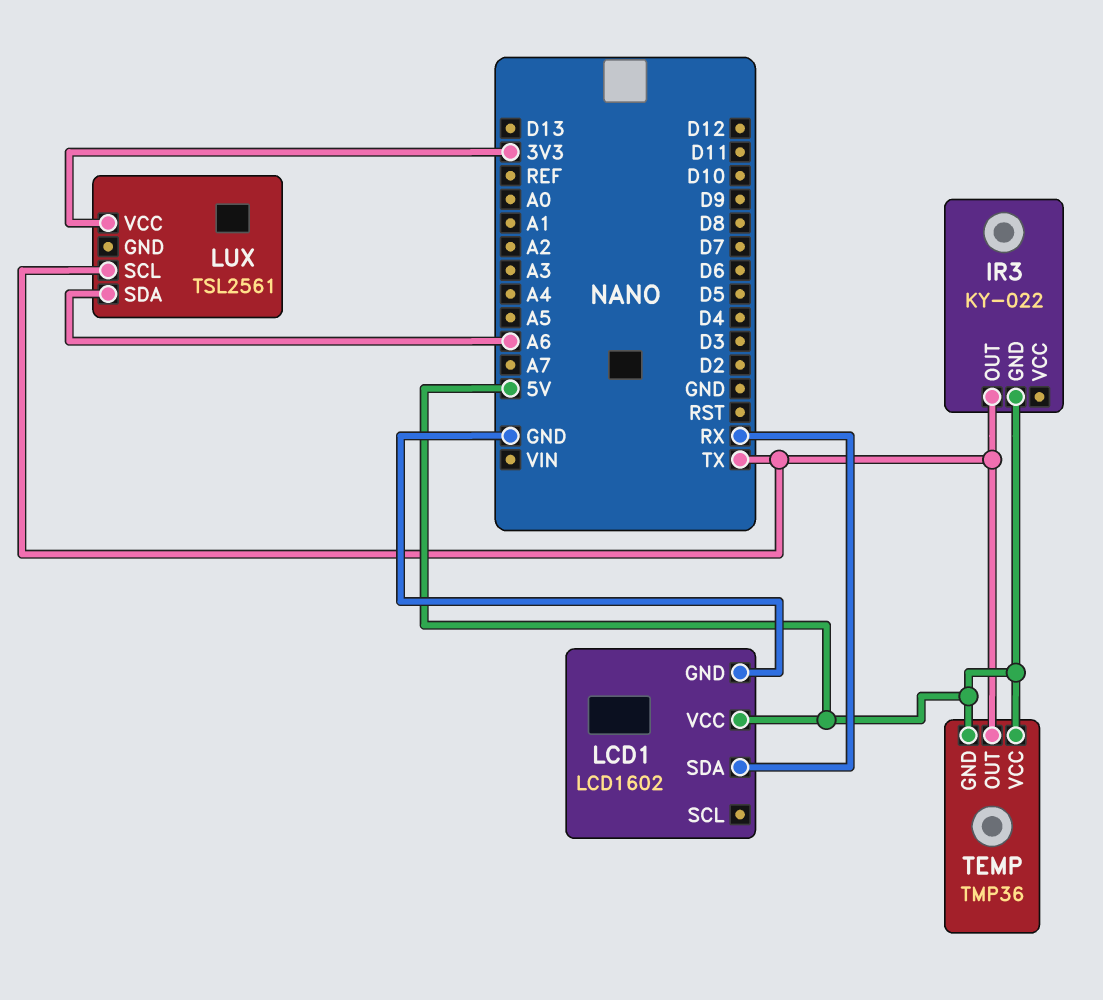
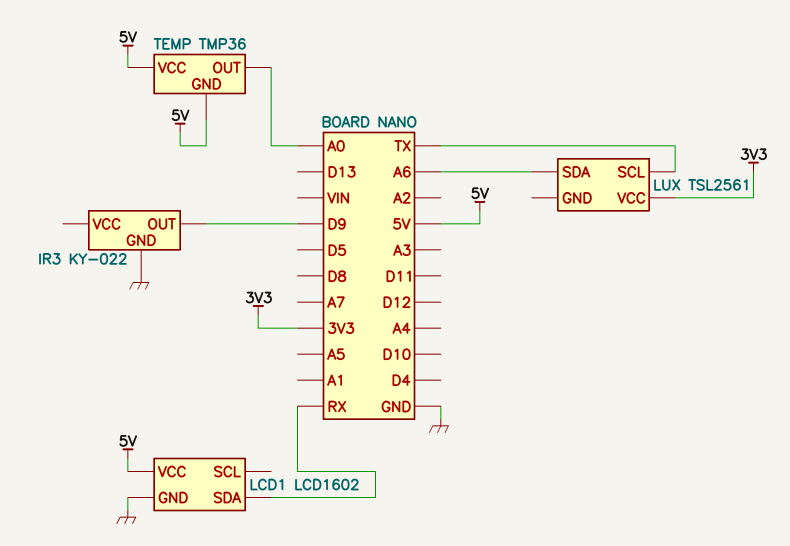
IR3 pin GND: 5V -> GND
IR3 pin OUT: TX -> D9
TEMP pin OUT: TX -> A0

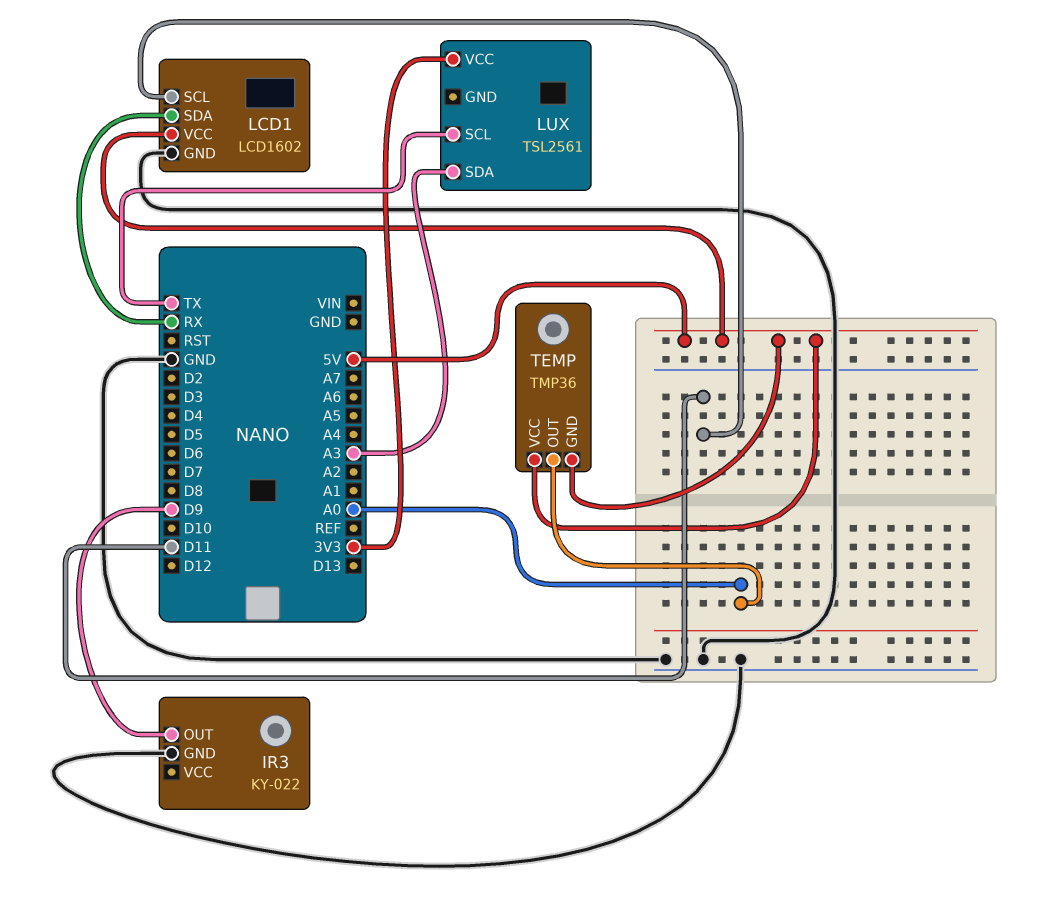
LCD1 pin SCL: none -> D11
LUX pin SDA: A6 -> A3

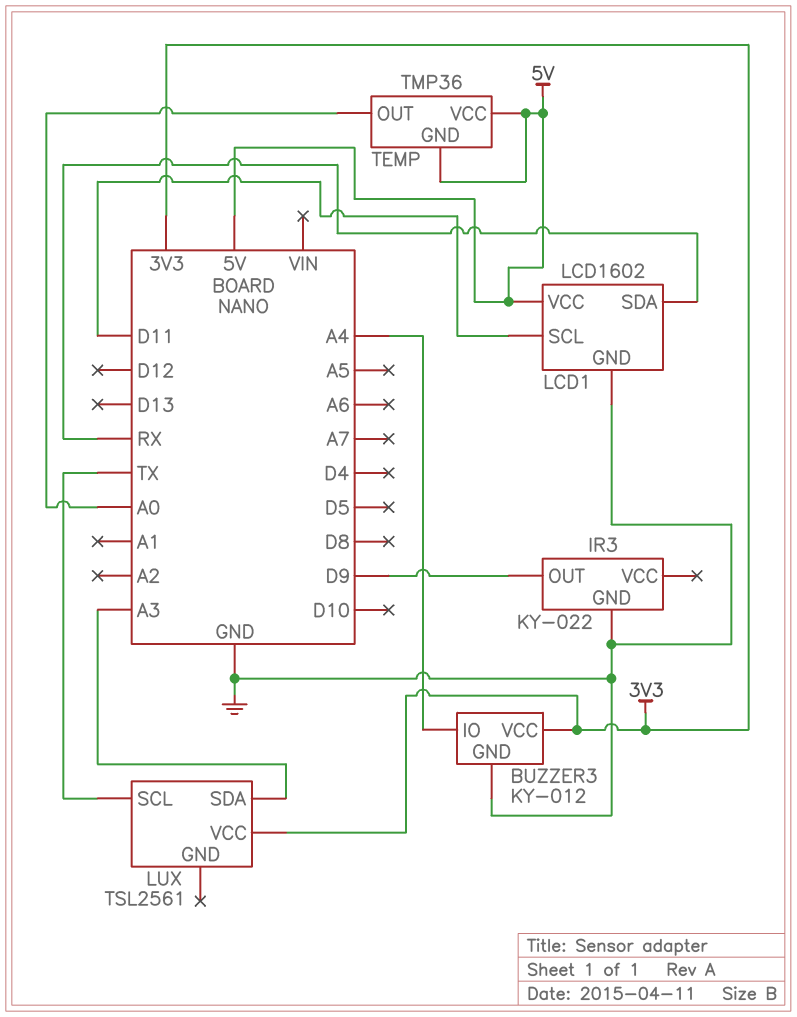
BUZZER3: none -> KY-012
BUZZER3 pin GND: none -> GND
BUZZER3 pin IO: none -> A4
BUZZER3 pin VCC: none -> 3V3

